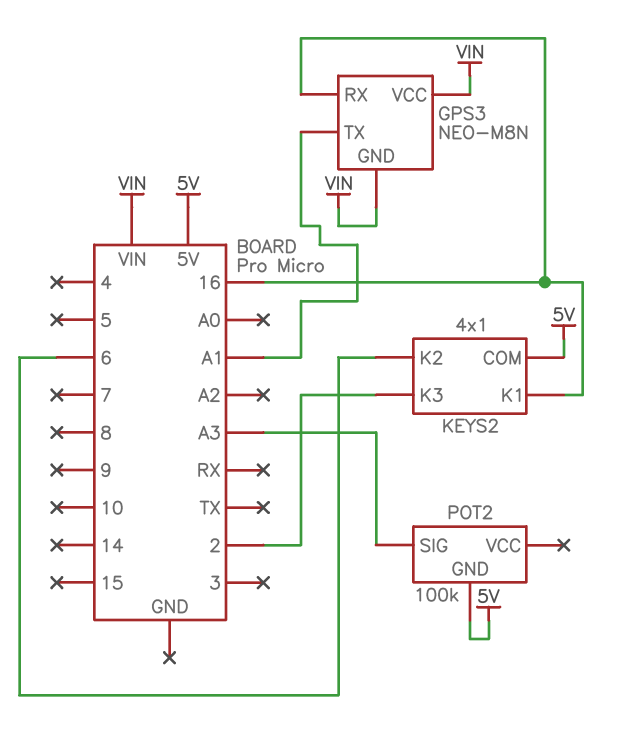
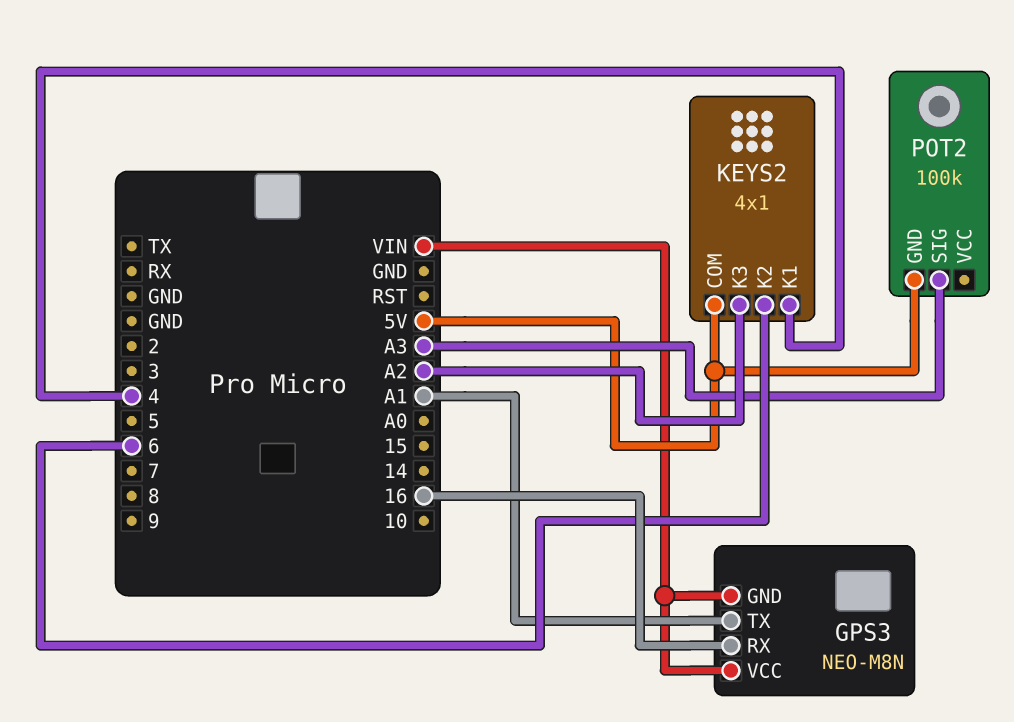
KEYS2 pin K1: 16 -> 4
KEYS2 pin K3: 2 -> A2

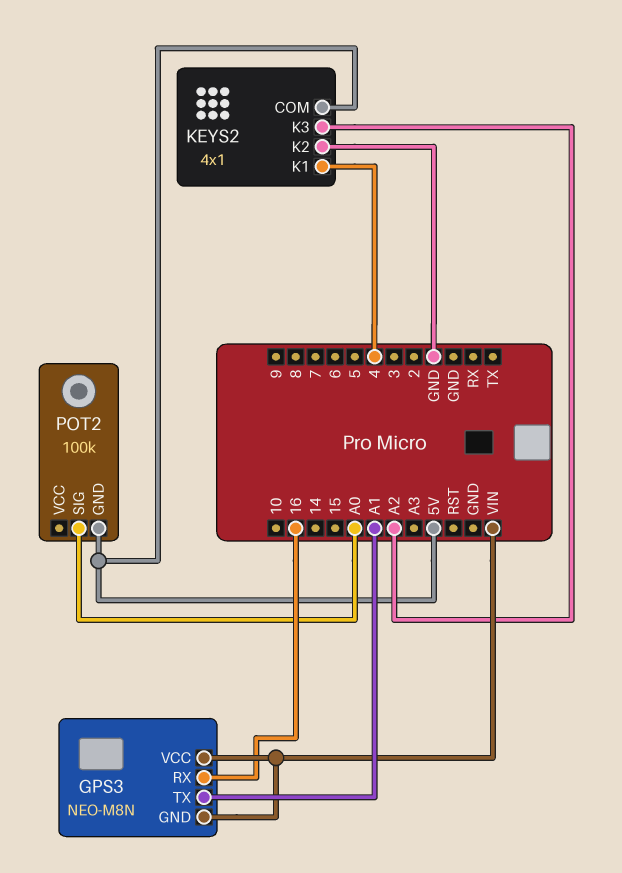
KEYS2 pin K2: 6 -> GND
POT2 pin SIG: A3 -> A0

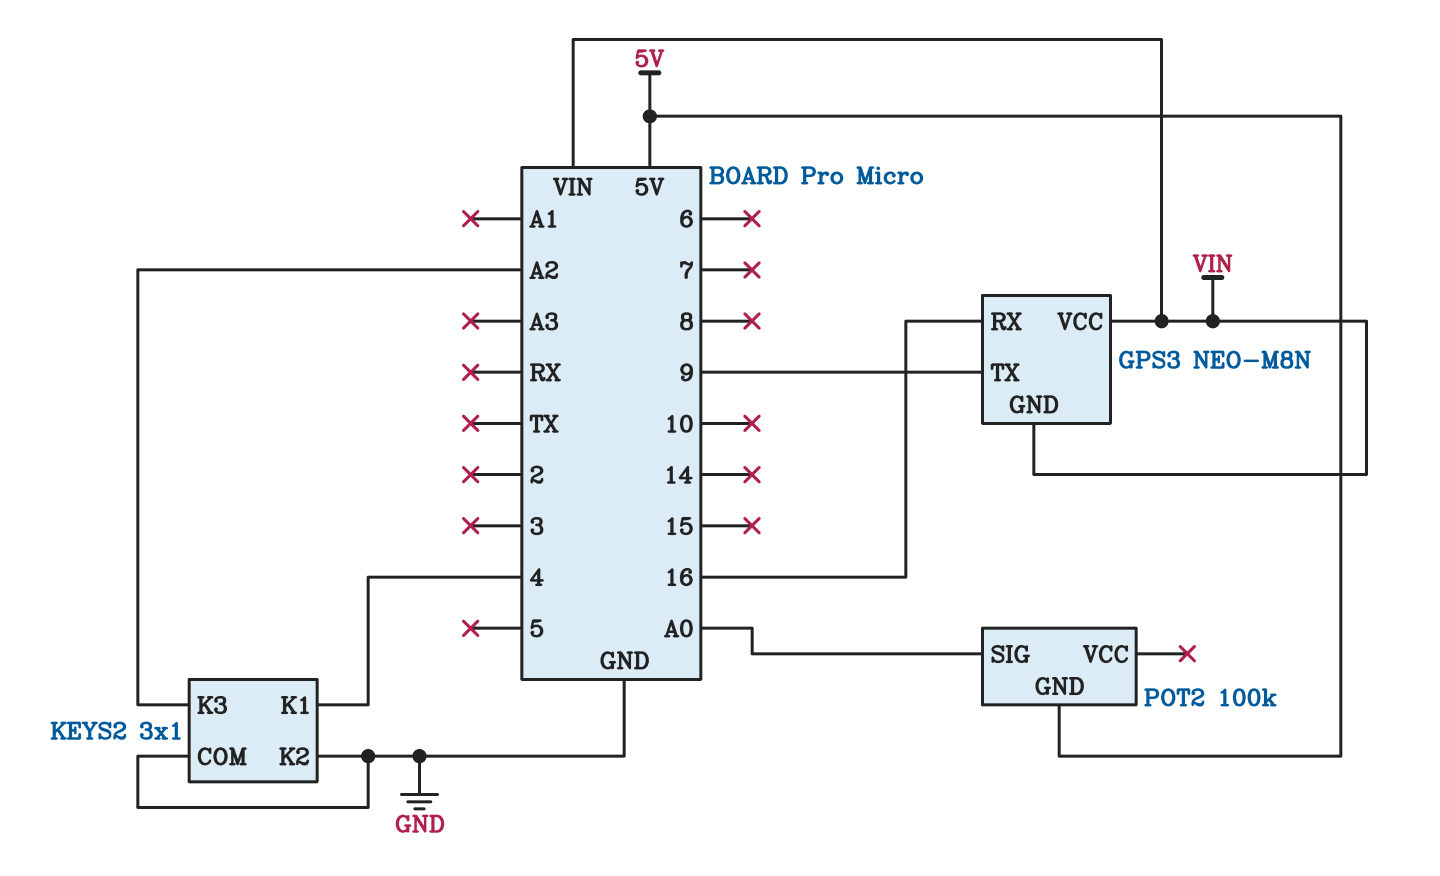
GPS3 pin TX: A1 -> 9
KEYS2: 4x1 -> 3x1
KEYS2 pin COM: 5V -> GND

